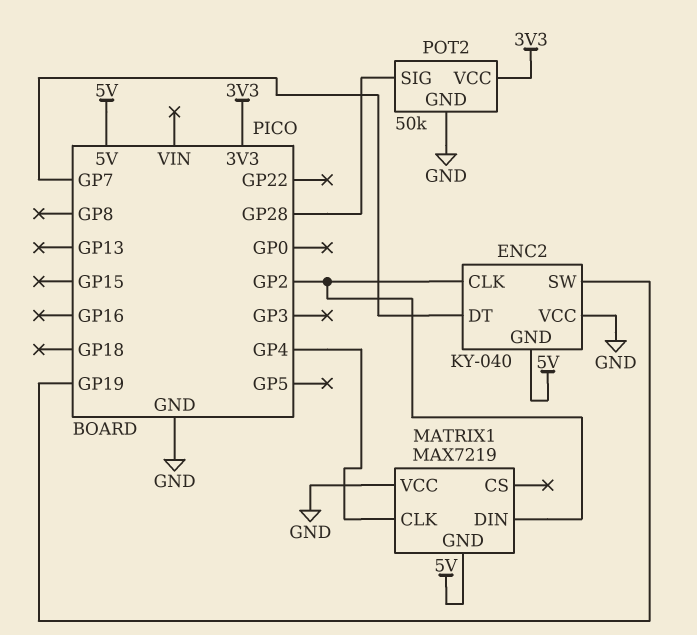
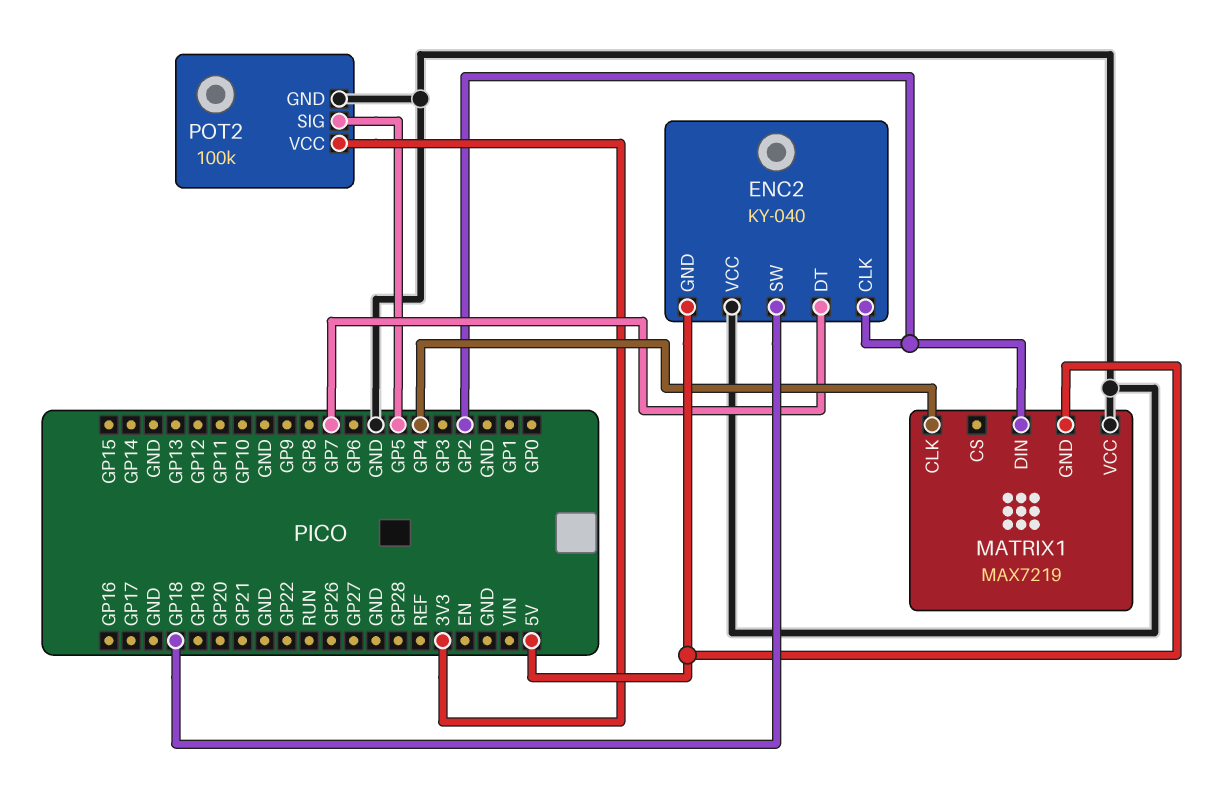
ENC2 pin SW: GP19 -> GP18
POT2: 50k -> 100k
POT2 pin SIG: GP28 -> GP5

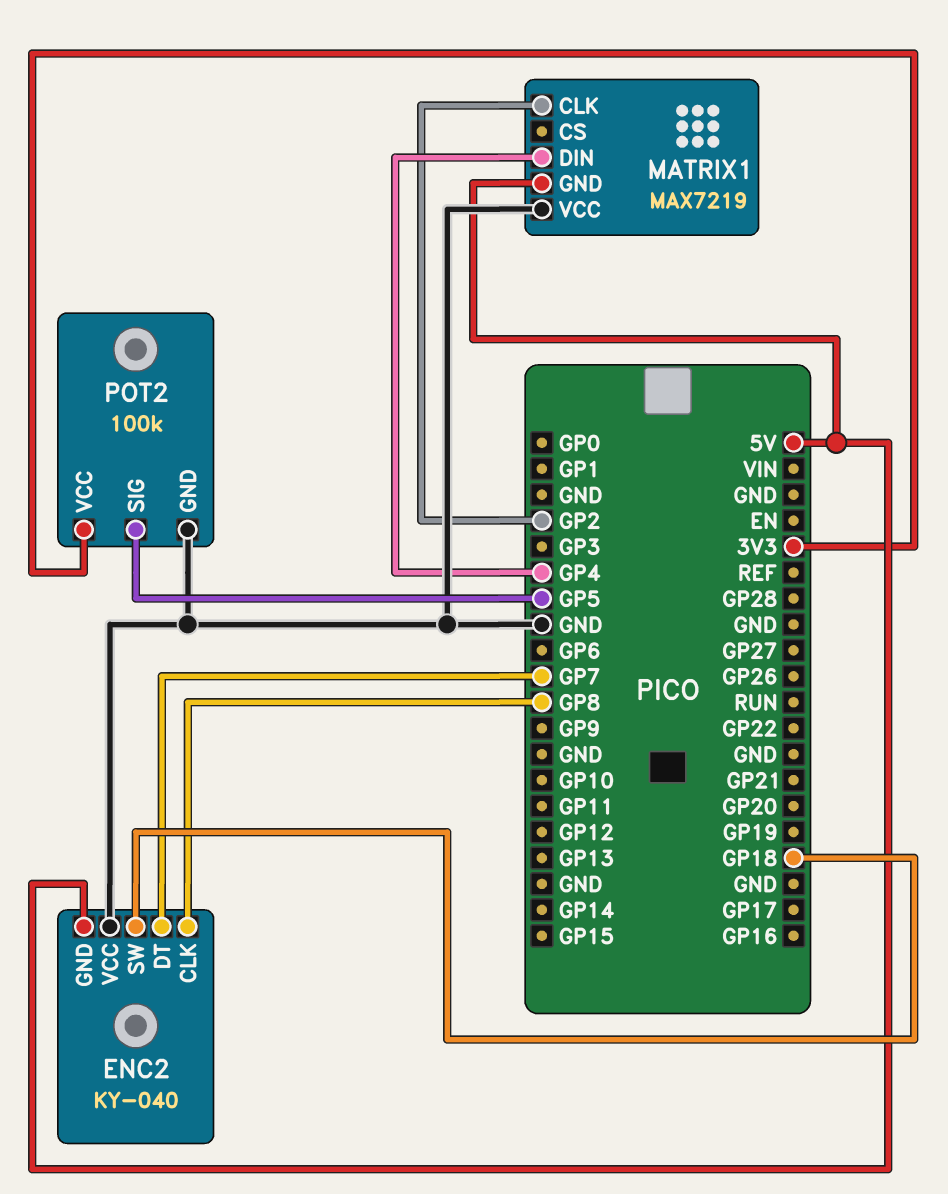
ENC2 pin CLK: GP2 -> GP8
MATRIX1 pin CLK: GP4 -> GP2
MATRIX1 pin DIN: GP2 -> GP4

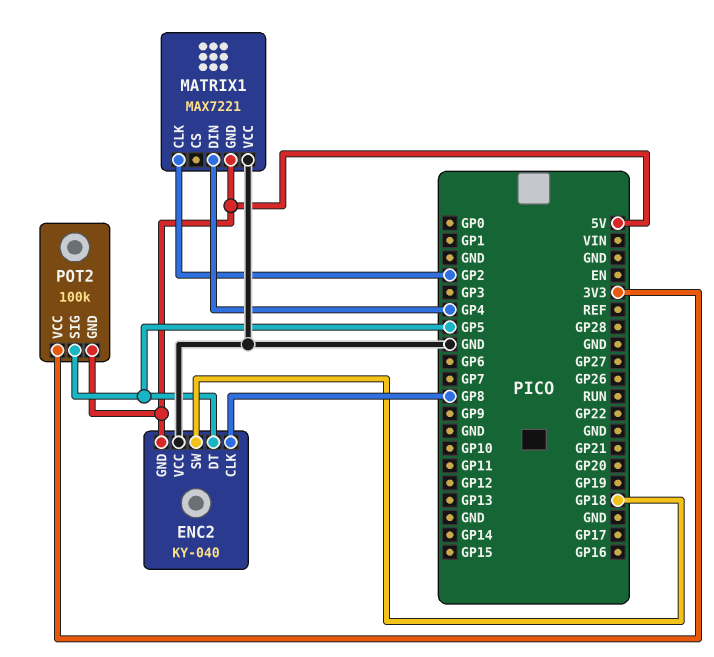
ENC2 pin DT: GP7 -> GP5
MATRIX1: MAX7219 -> MAX7221
POT2 pin GND: GND -> 5V

